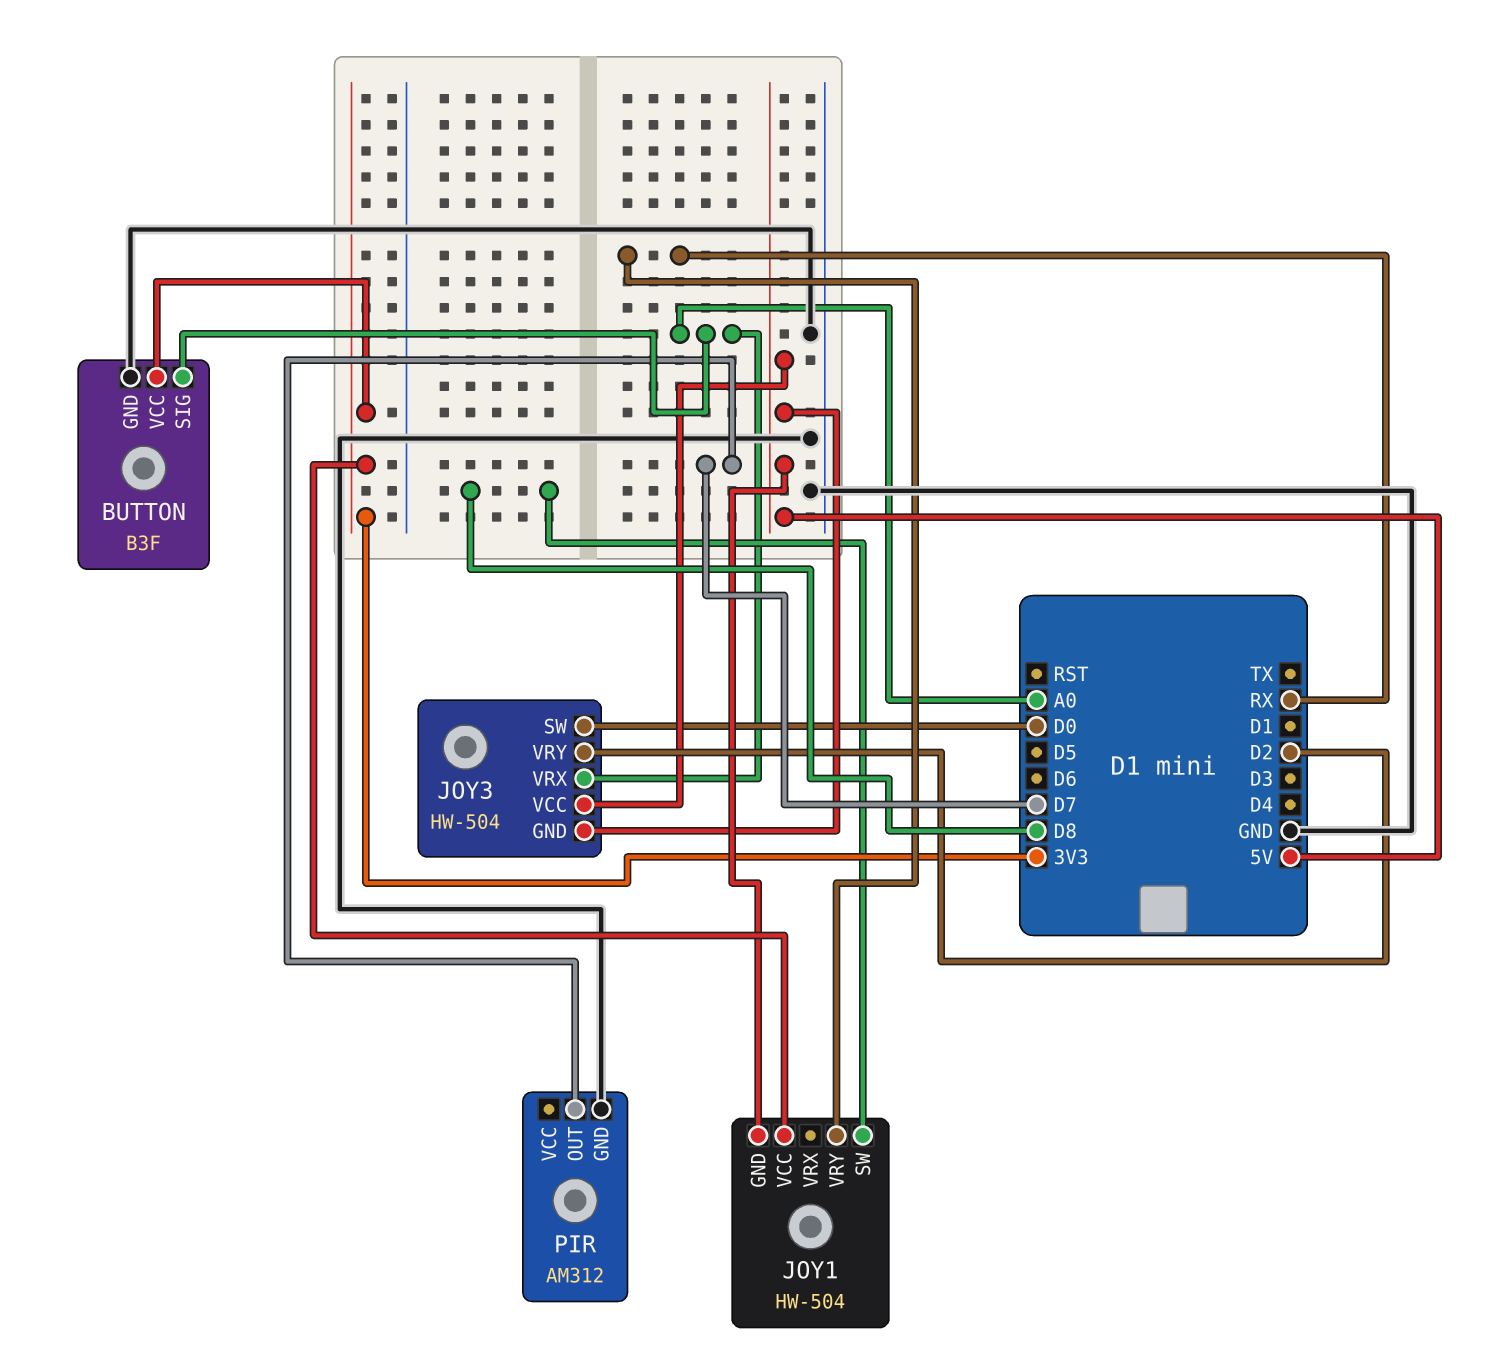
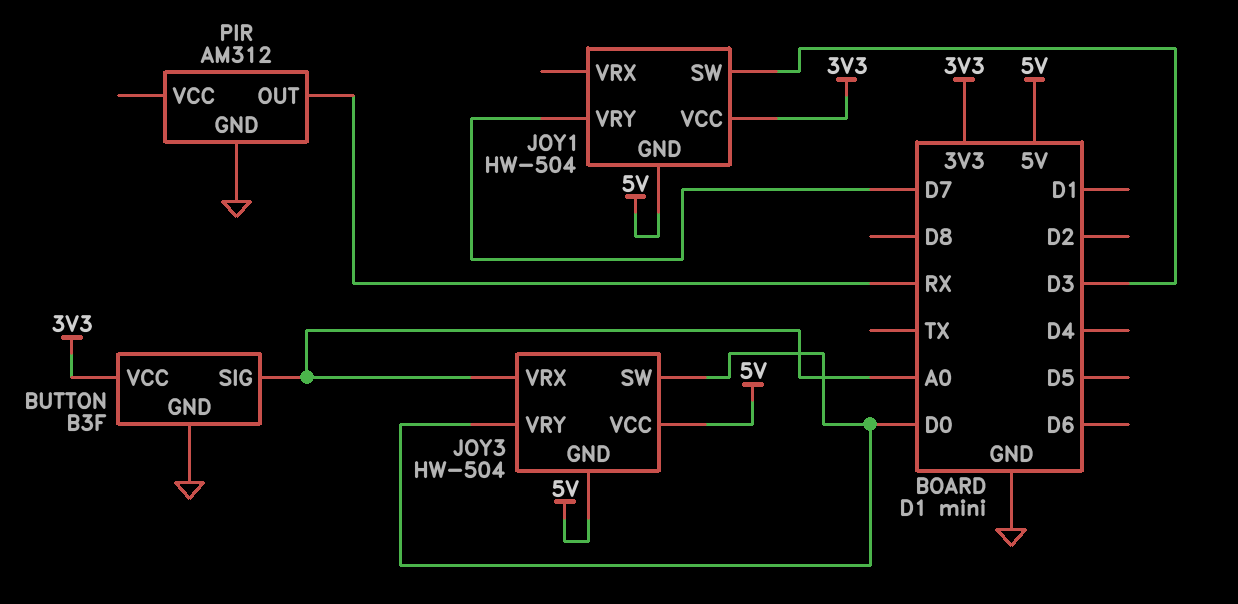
JOY1 pin SW: D8 -> D3
JOY1 pin VRY: RX -> D7
JOY3 pin VRY: D2 -> D0
PIR pin OUT: D7 -> RX

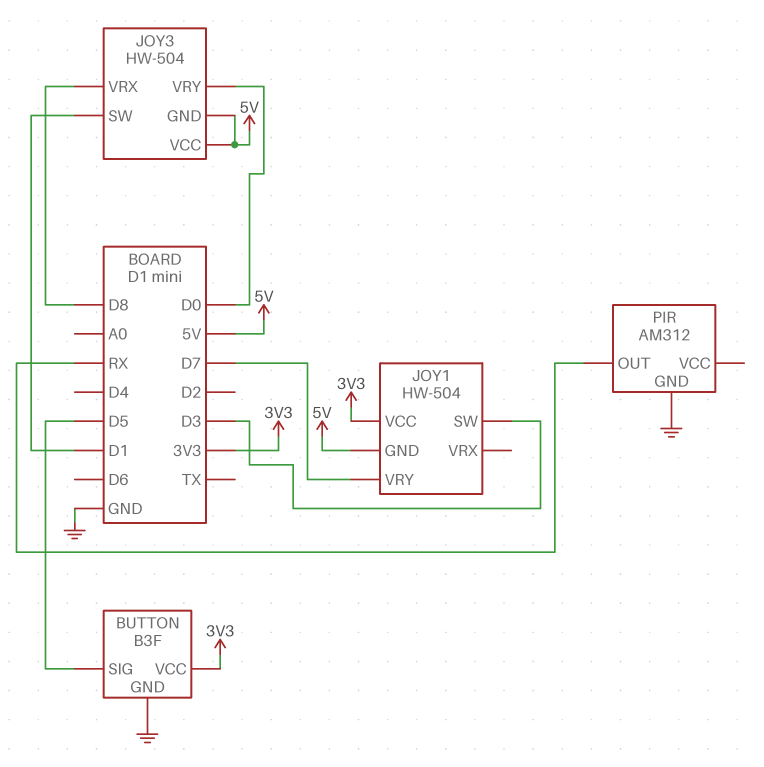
BUTTON pin SIG: A0 -> D5
JOY3 pin SW: D0 -> D1
JOY3 pin VRX: A0 -> D8

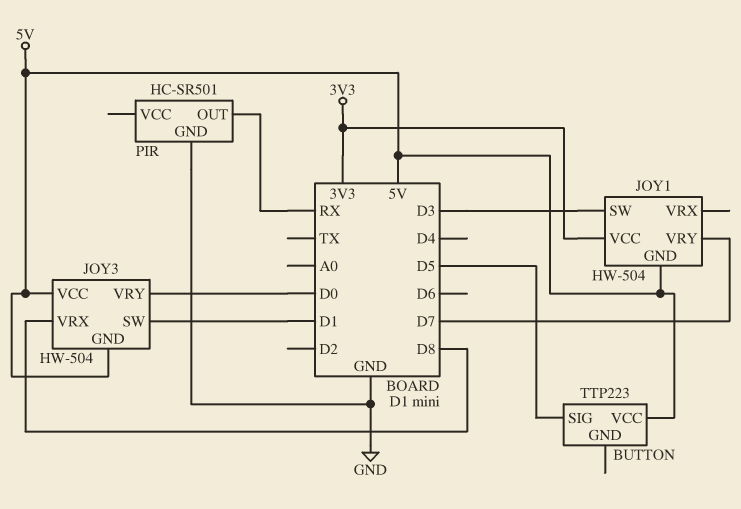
BUTTON: B3F -> TTP223
BUTTON pin GND: GND -> none
BUTTON pin VCC: 3V3 -> 5V
PIR: AM312 -> HC-SR501

